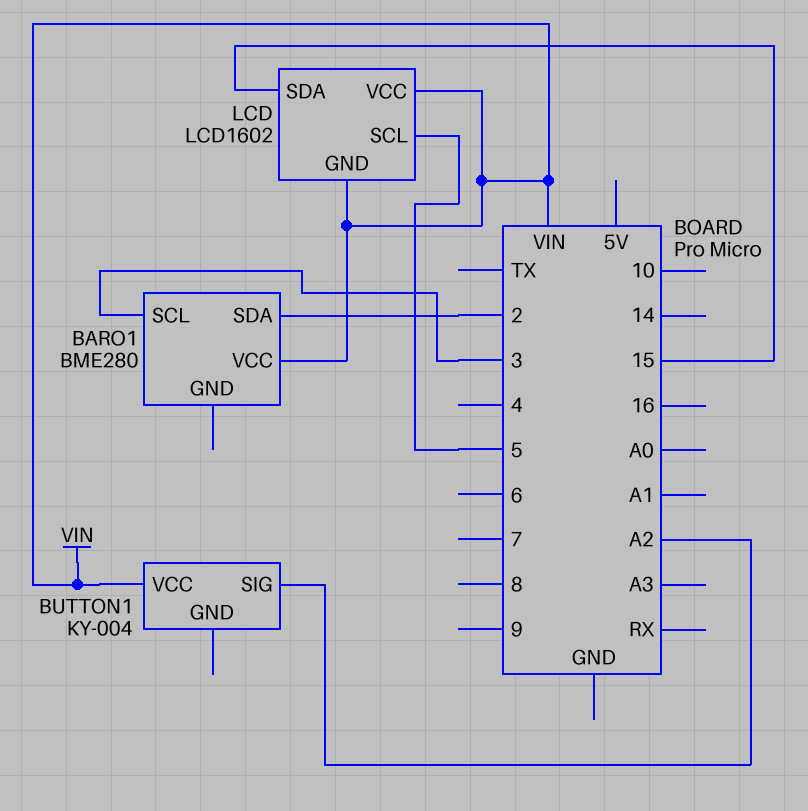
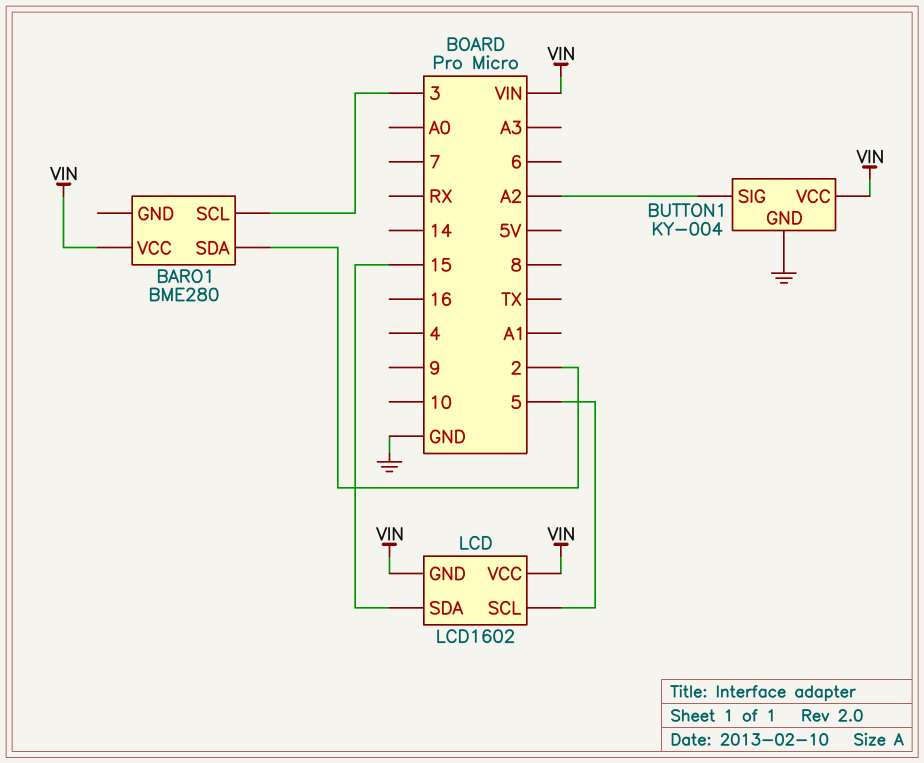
BUTTON1 pin GND: none -> GND

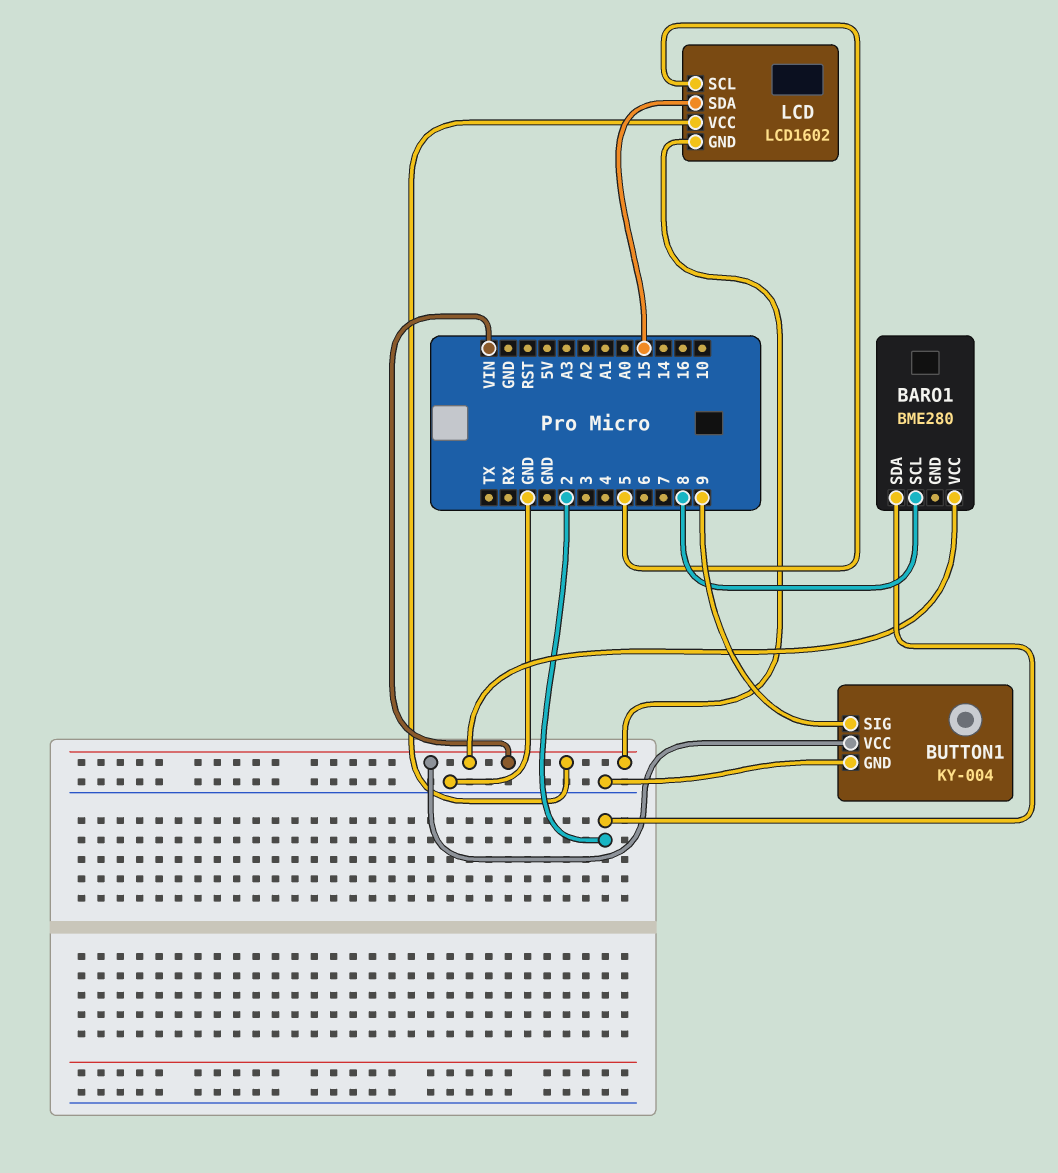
BARO1 pin SCL: 3 -> 8
BUTTON1 pin SIG: A2 -> 9

